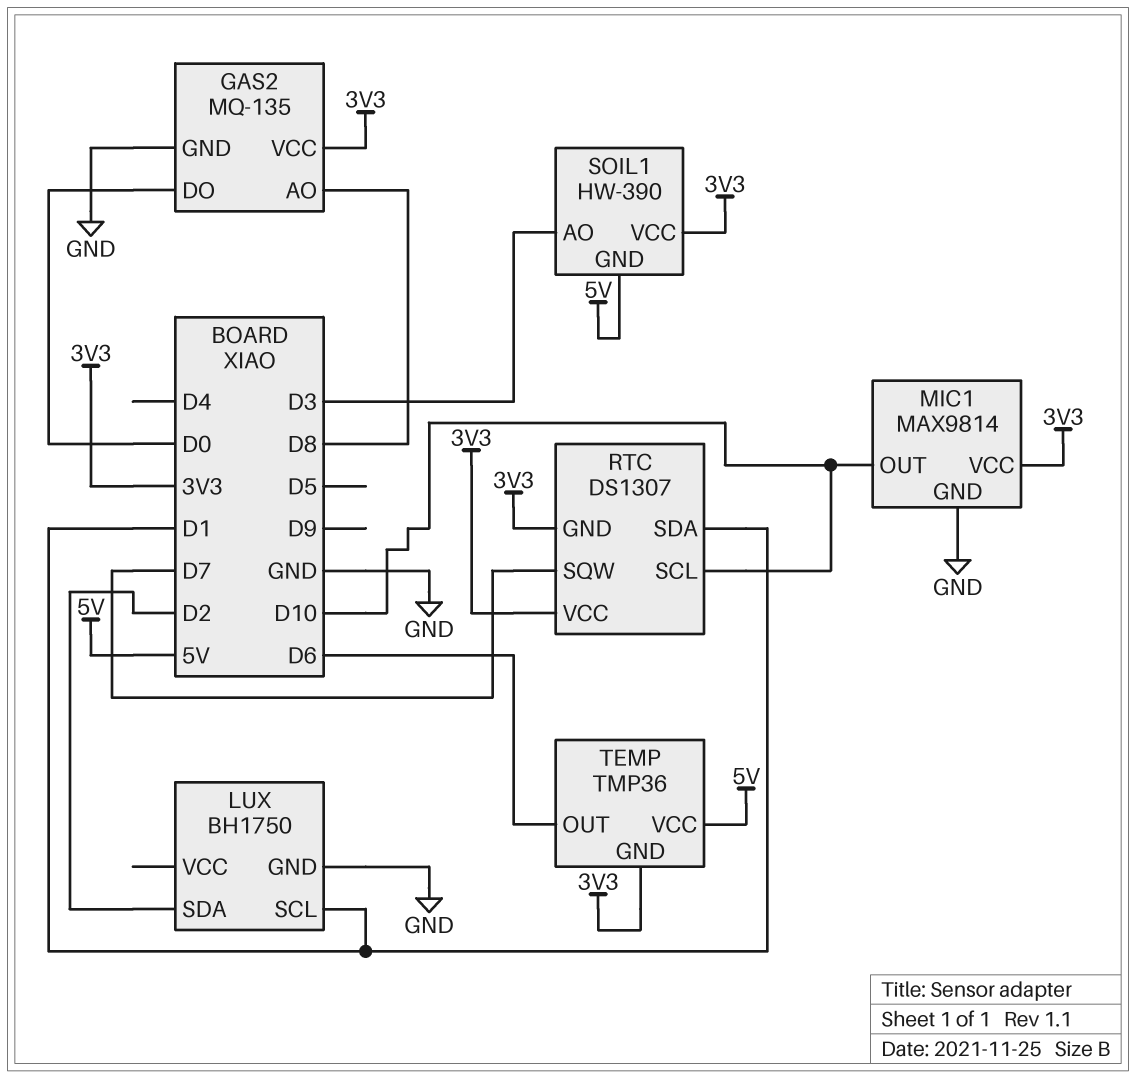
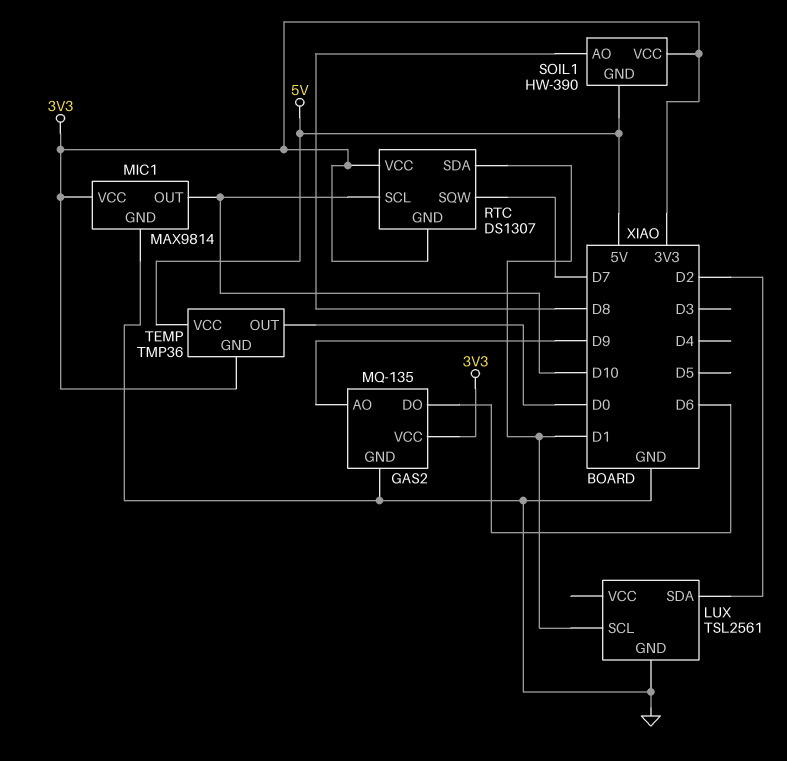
GAS2 pin AO: D8 -> D9
GAS2 pin DO: D0 -> D6
LUX: BH1750 -> TSL2561
SOIL1 pin AO: D3 -> D8
TEMP pin OUT: D6 -> D0

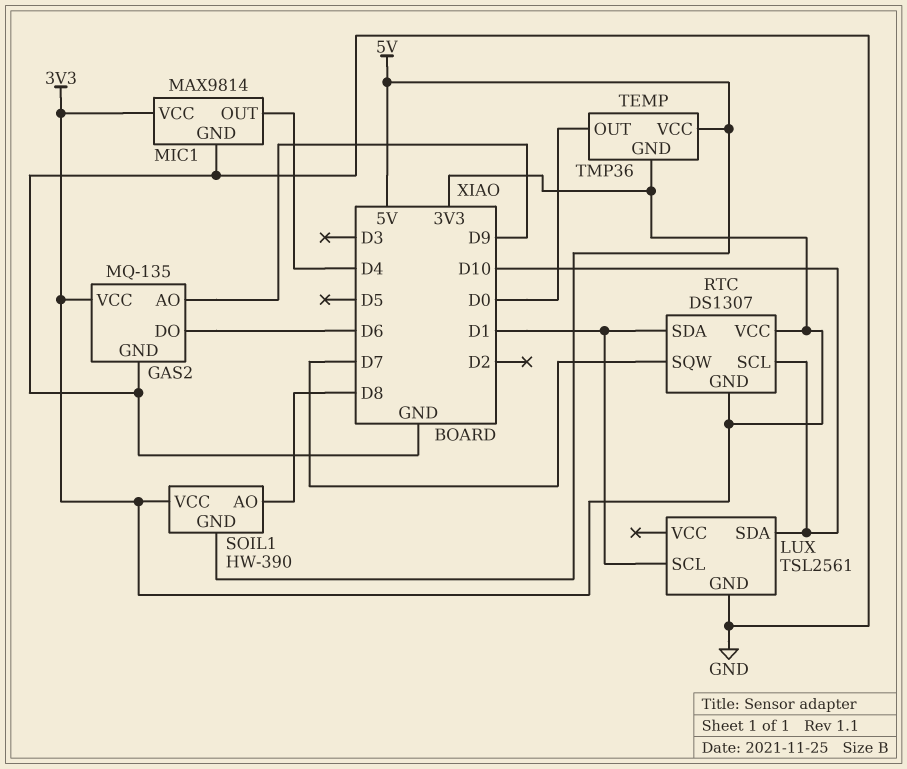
LUX pin SDA: D2 -> D10
MIC1 pin OUT: D10 -> D4

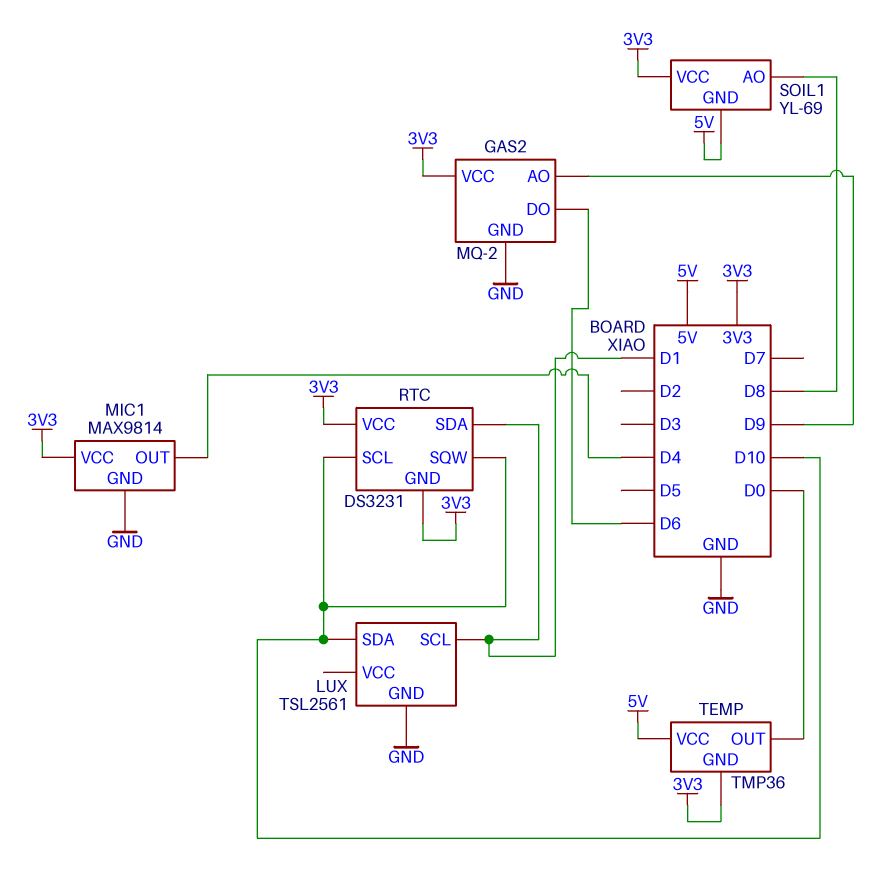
GAS2: MQ-135 -> MQ-2
RTC: DS1307 -> DS3231
RTC pin SQW: D7 -> D10
SOIL1: HW-390 -> YL-69

